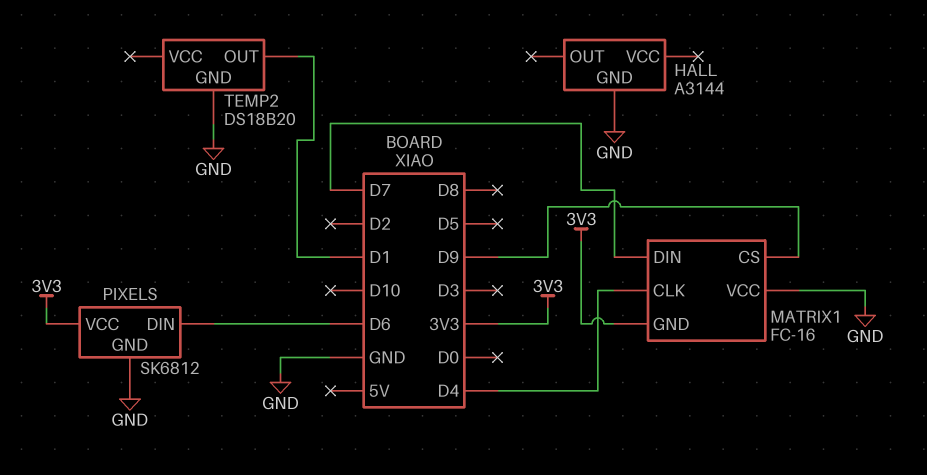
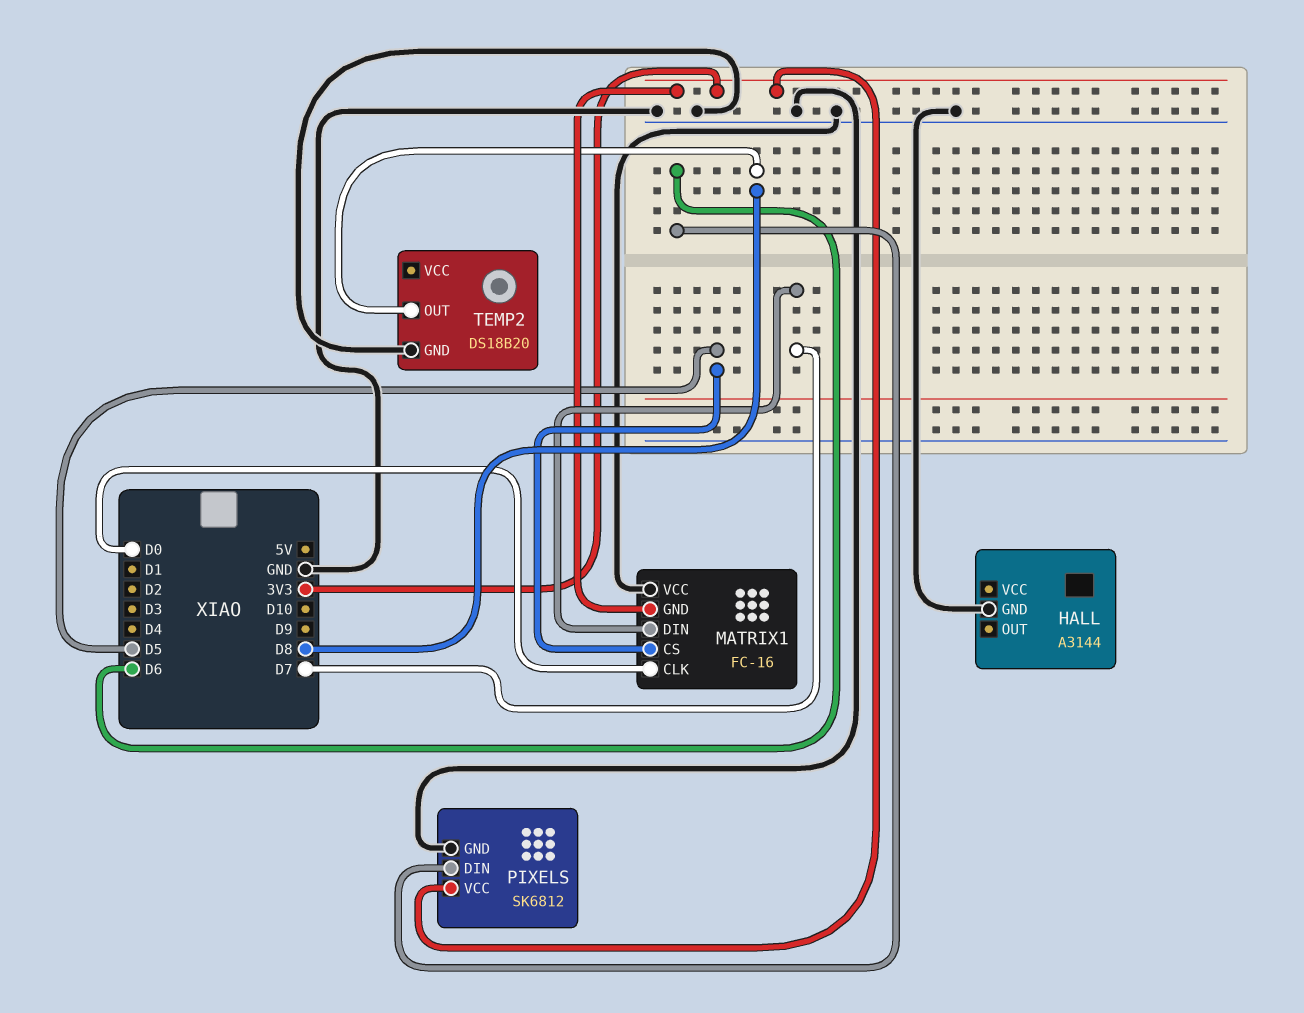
MATRIX1 pin CLK: D4 -> D0
MATRIX1 pin CS: D9 -> D5
TEMP2 pin OUT: D1 -> D8

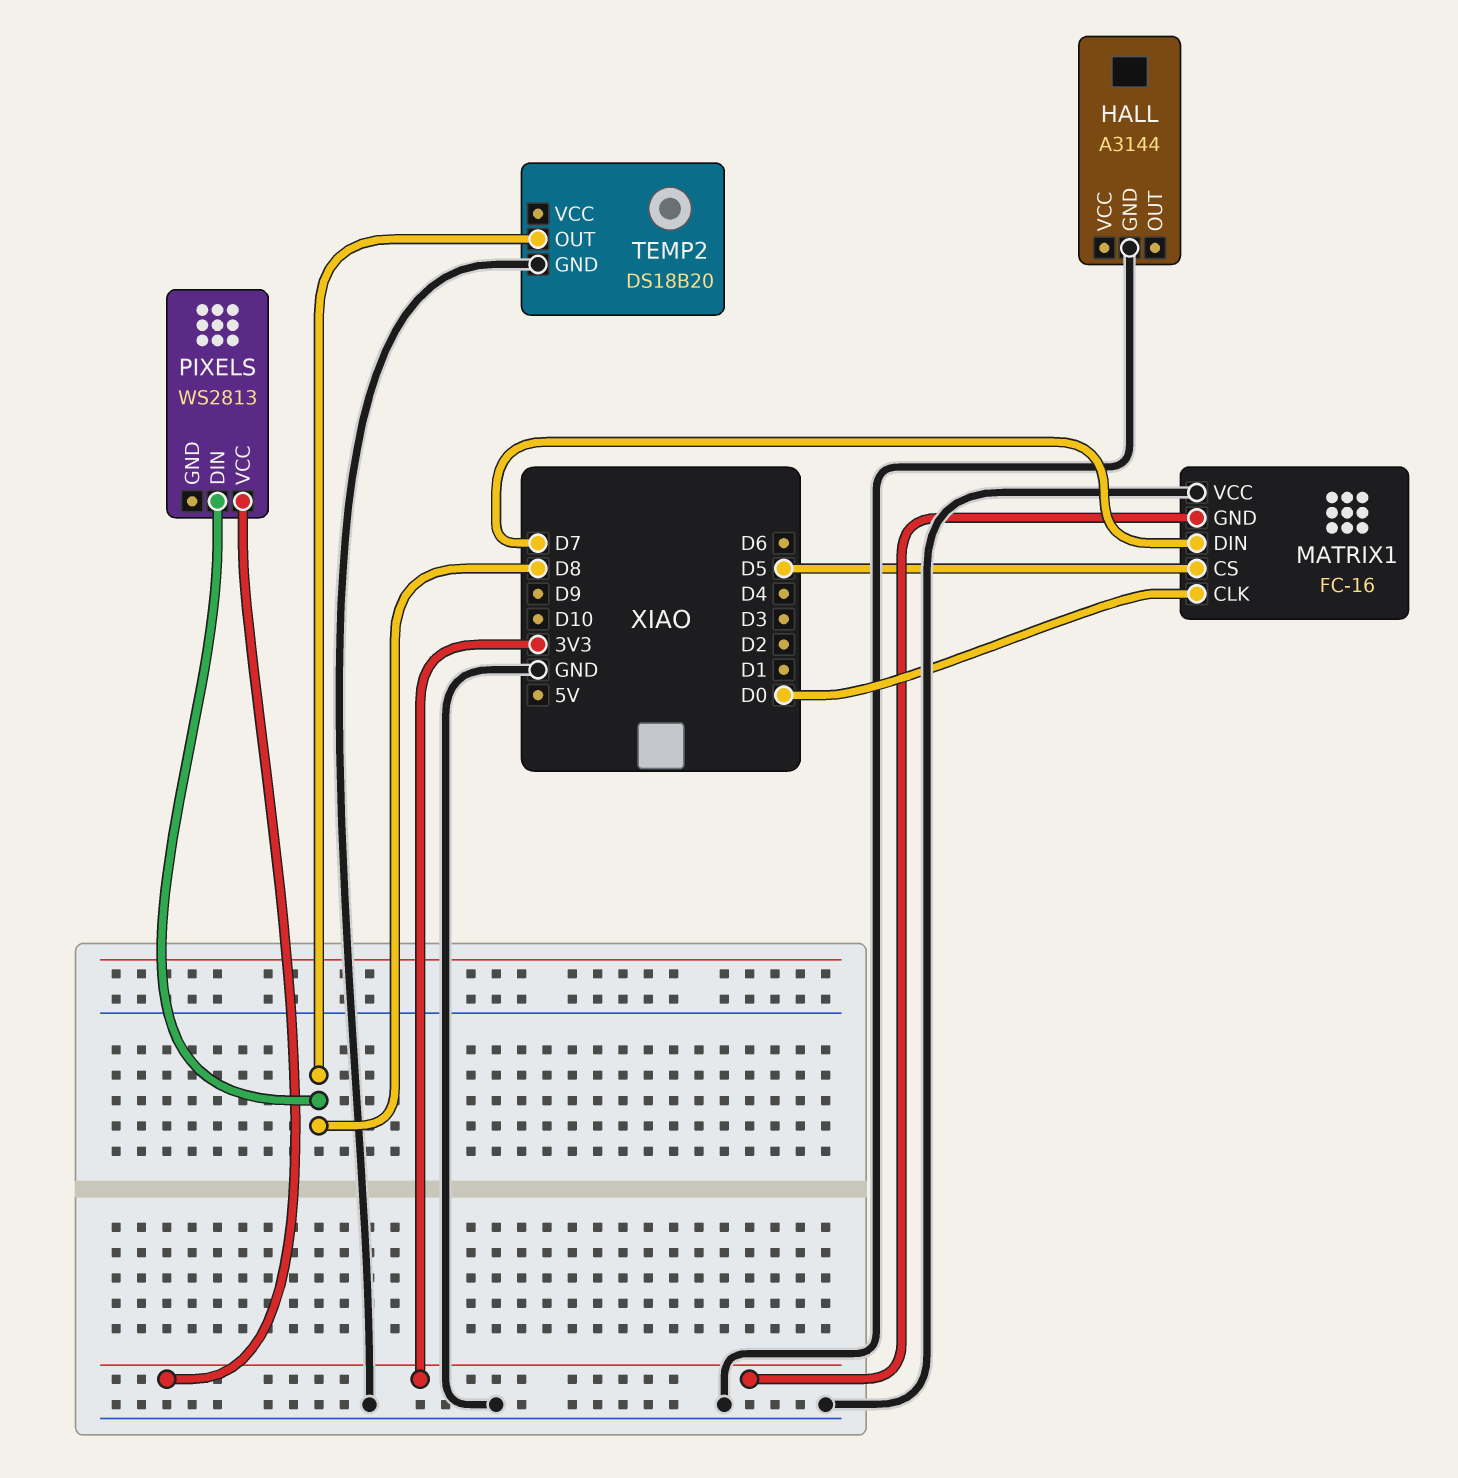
PIXELS: SK6812 -> WS2813
PIXELS pin DIN: D6 -> D8
PIXELS pin GND: GND -> none

